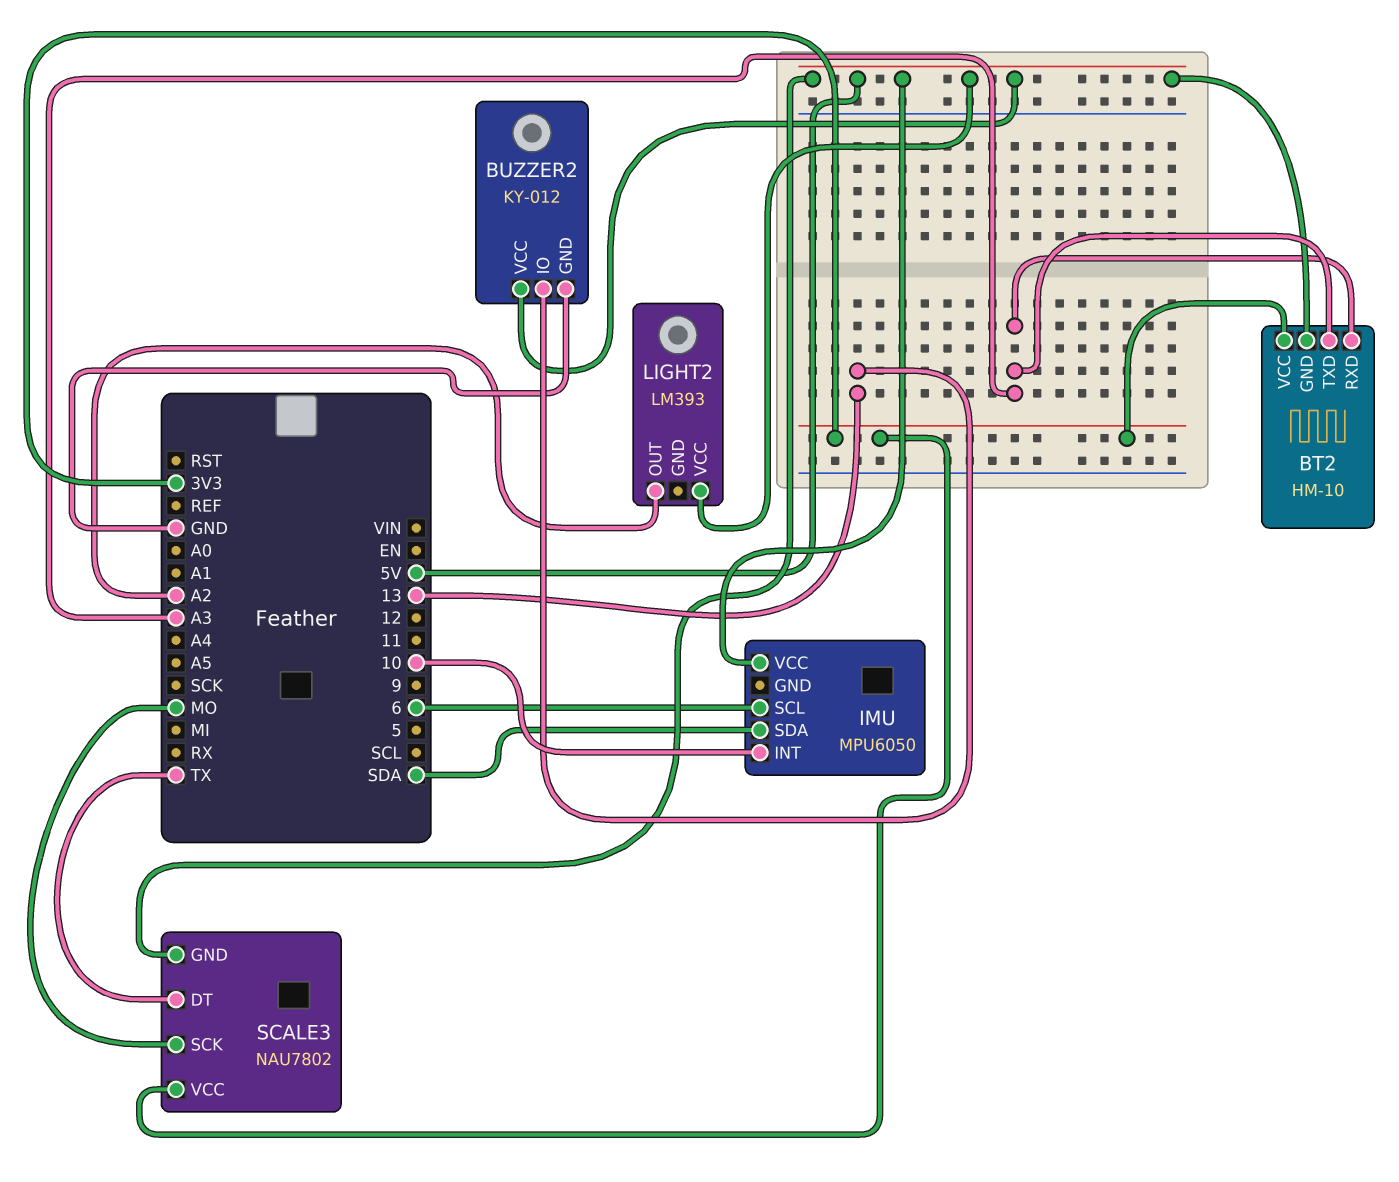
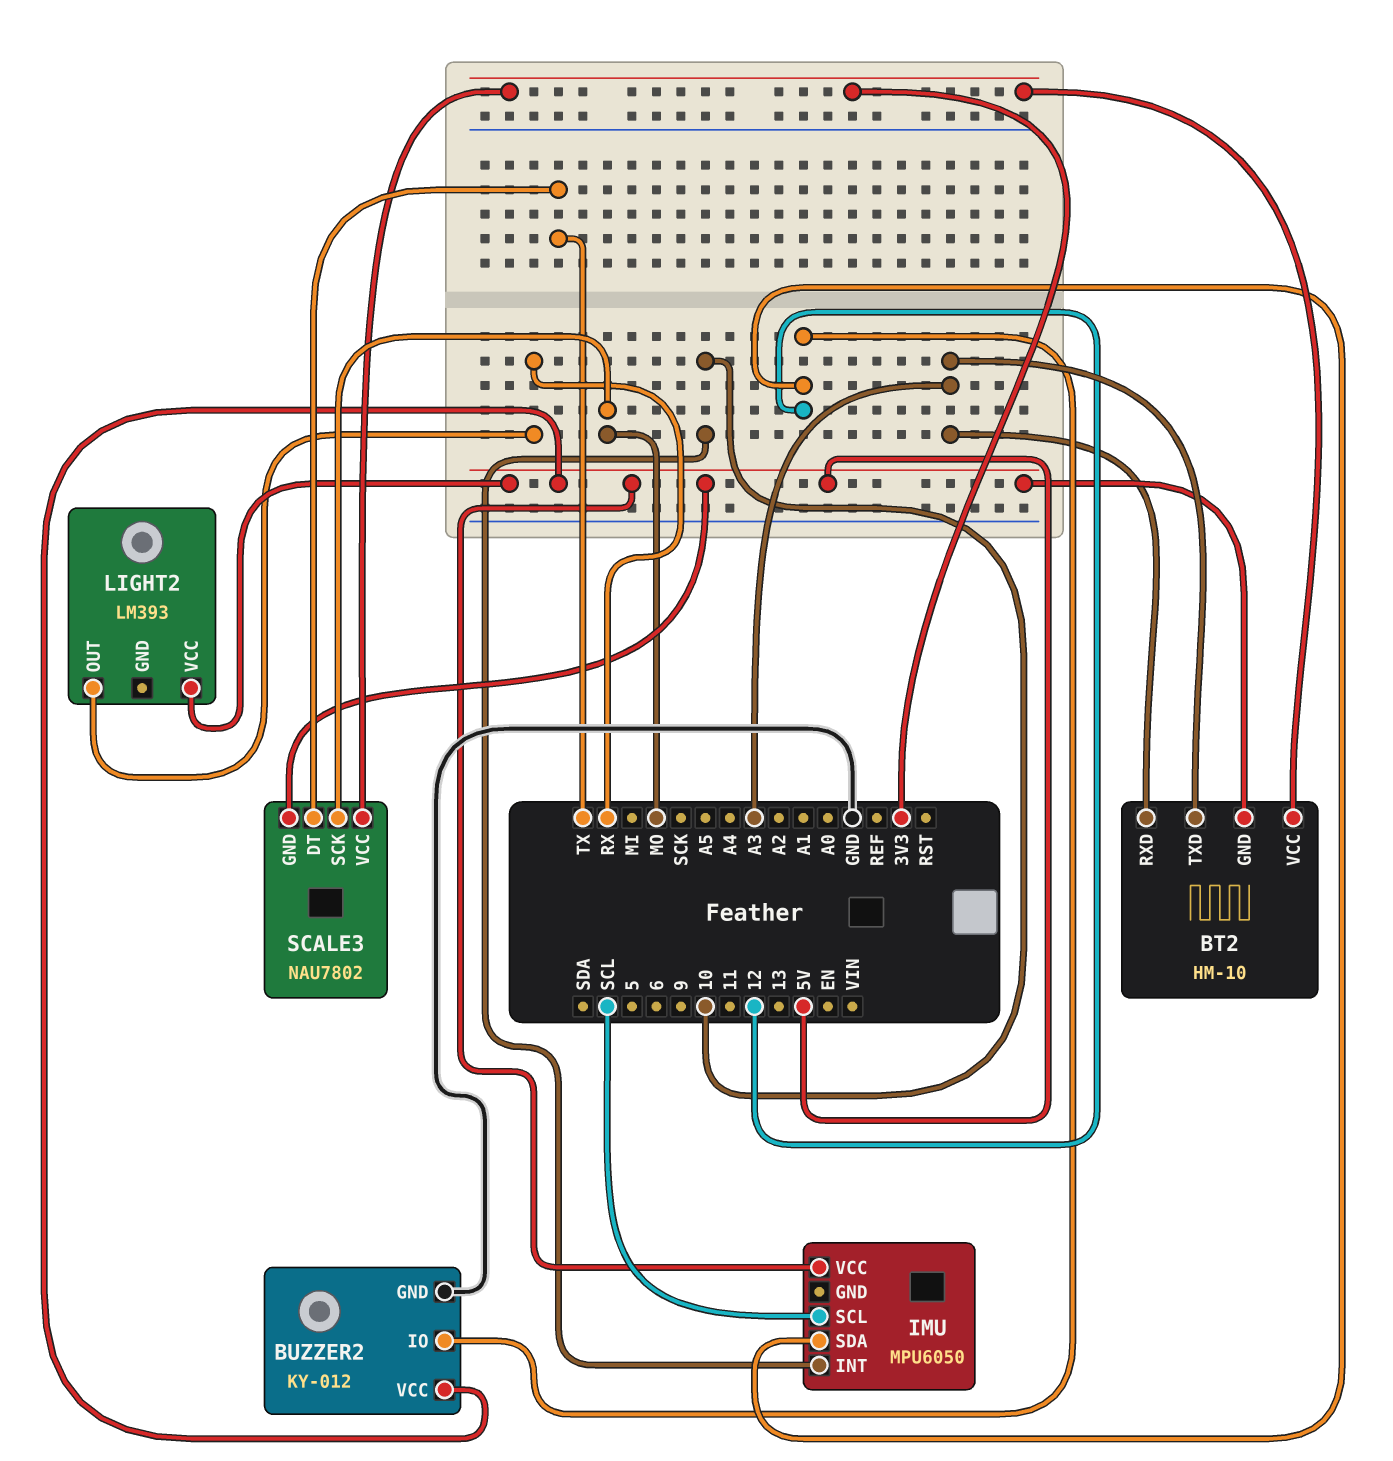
BUZZER2 pin IO: 13 -> 12
IMU pin SCL: 6 -> SCL
IMU pin SDA: SDA -> 12
LIGHT2 pin OUT: A2 -> RX

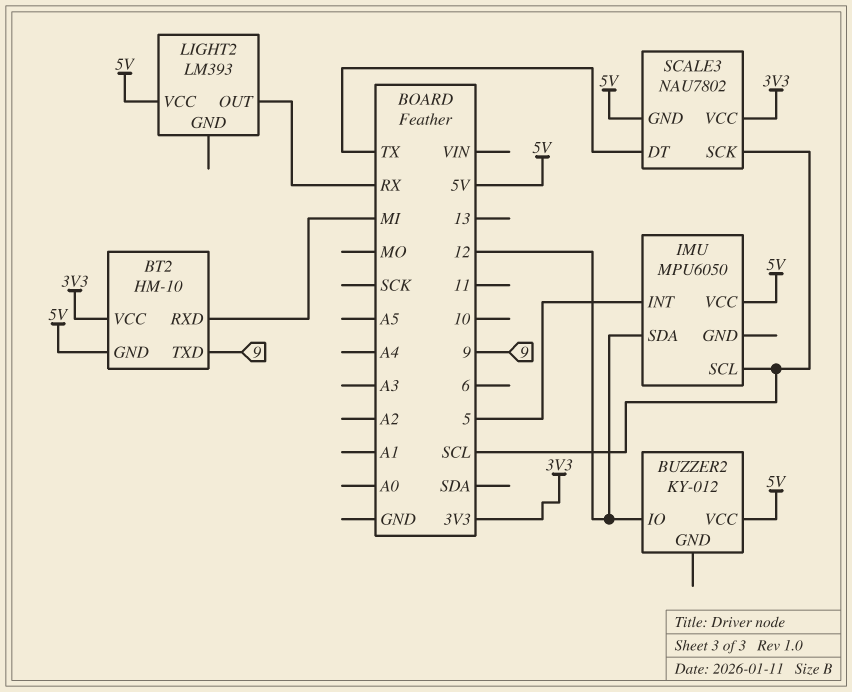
BT2 pin RXD: A3 -> MI
BT2 pin TXD: A3 -> 9
BUZZER2 pin GND: GND -> none
IMU pin INT: 10 -> 5
SCALE3 pin SCK: MO -> SCL

